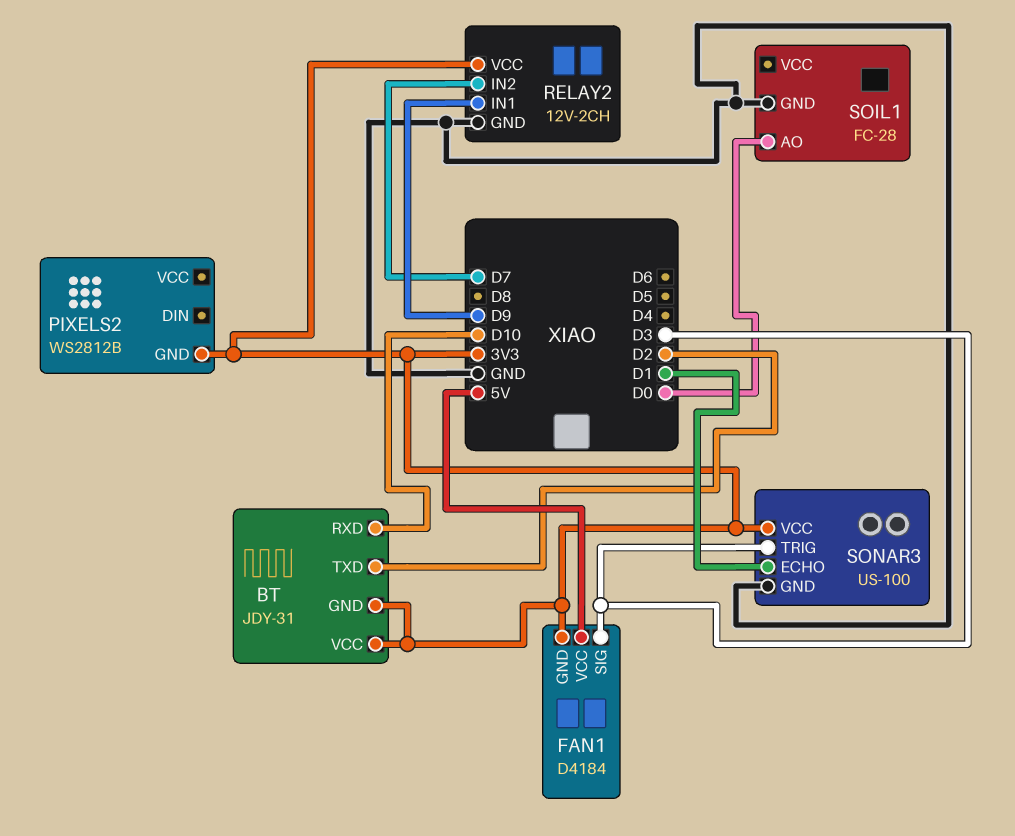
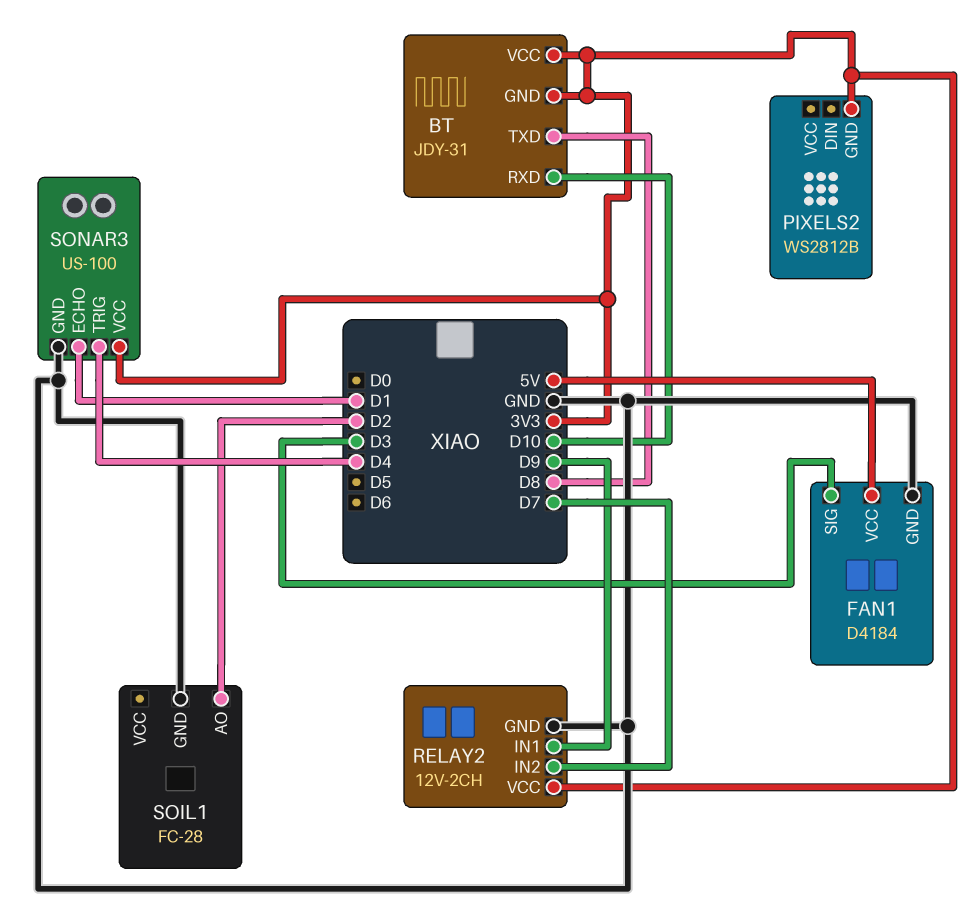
BT pin TXD: D2 -> D8
FAN1 pin GND: 3V3 -> GND
SOIL1 pin AO: D0 -> D2
SONAR3 pin TRIG: D3 -> D4

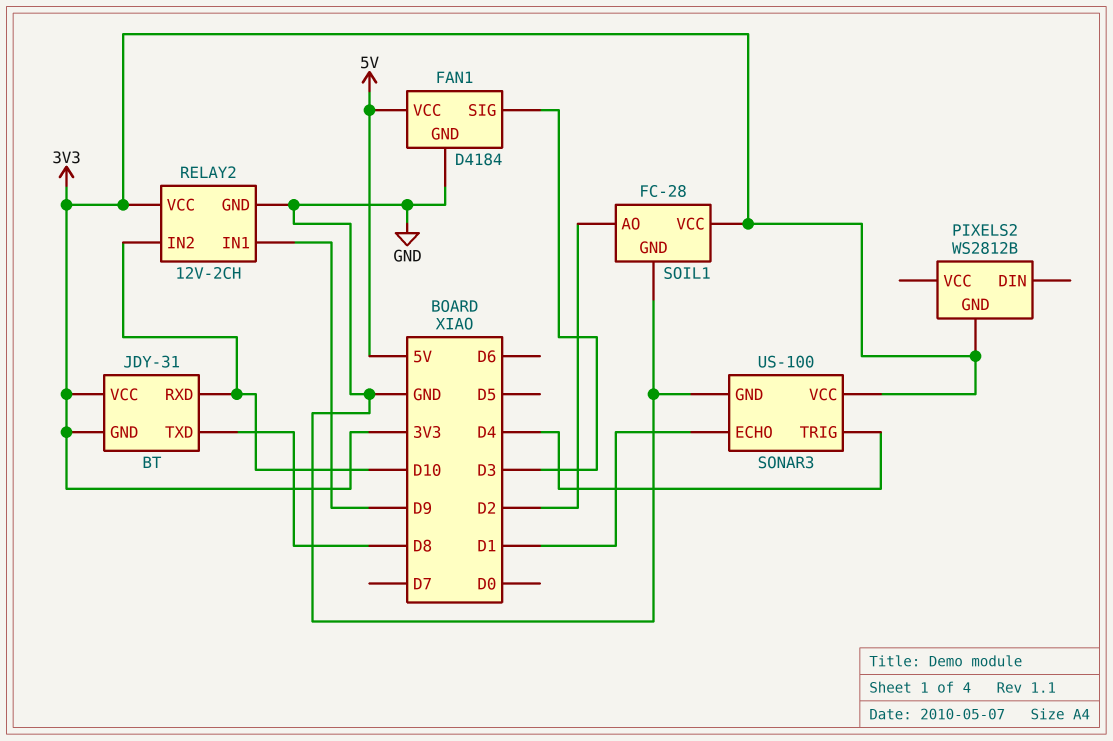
RELAY2 pin IN2: D7 -> D10
SOIL1 pin VCC: none -> 3V3

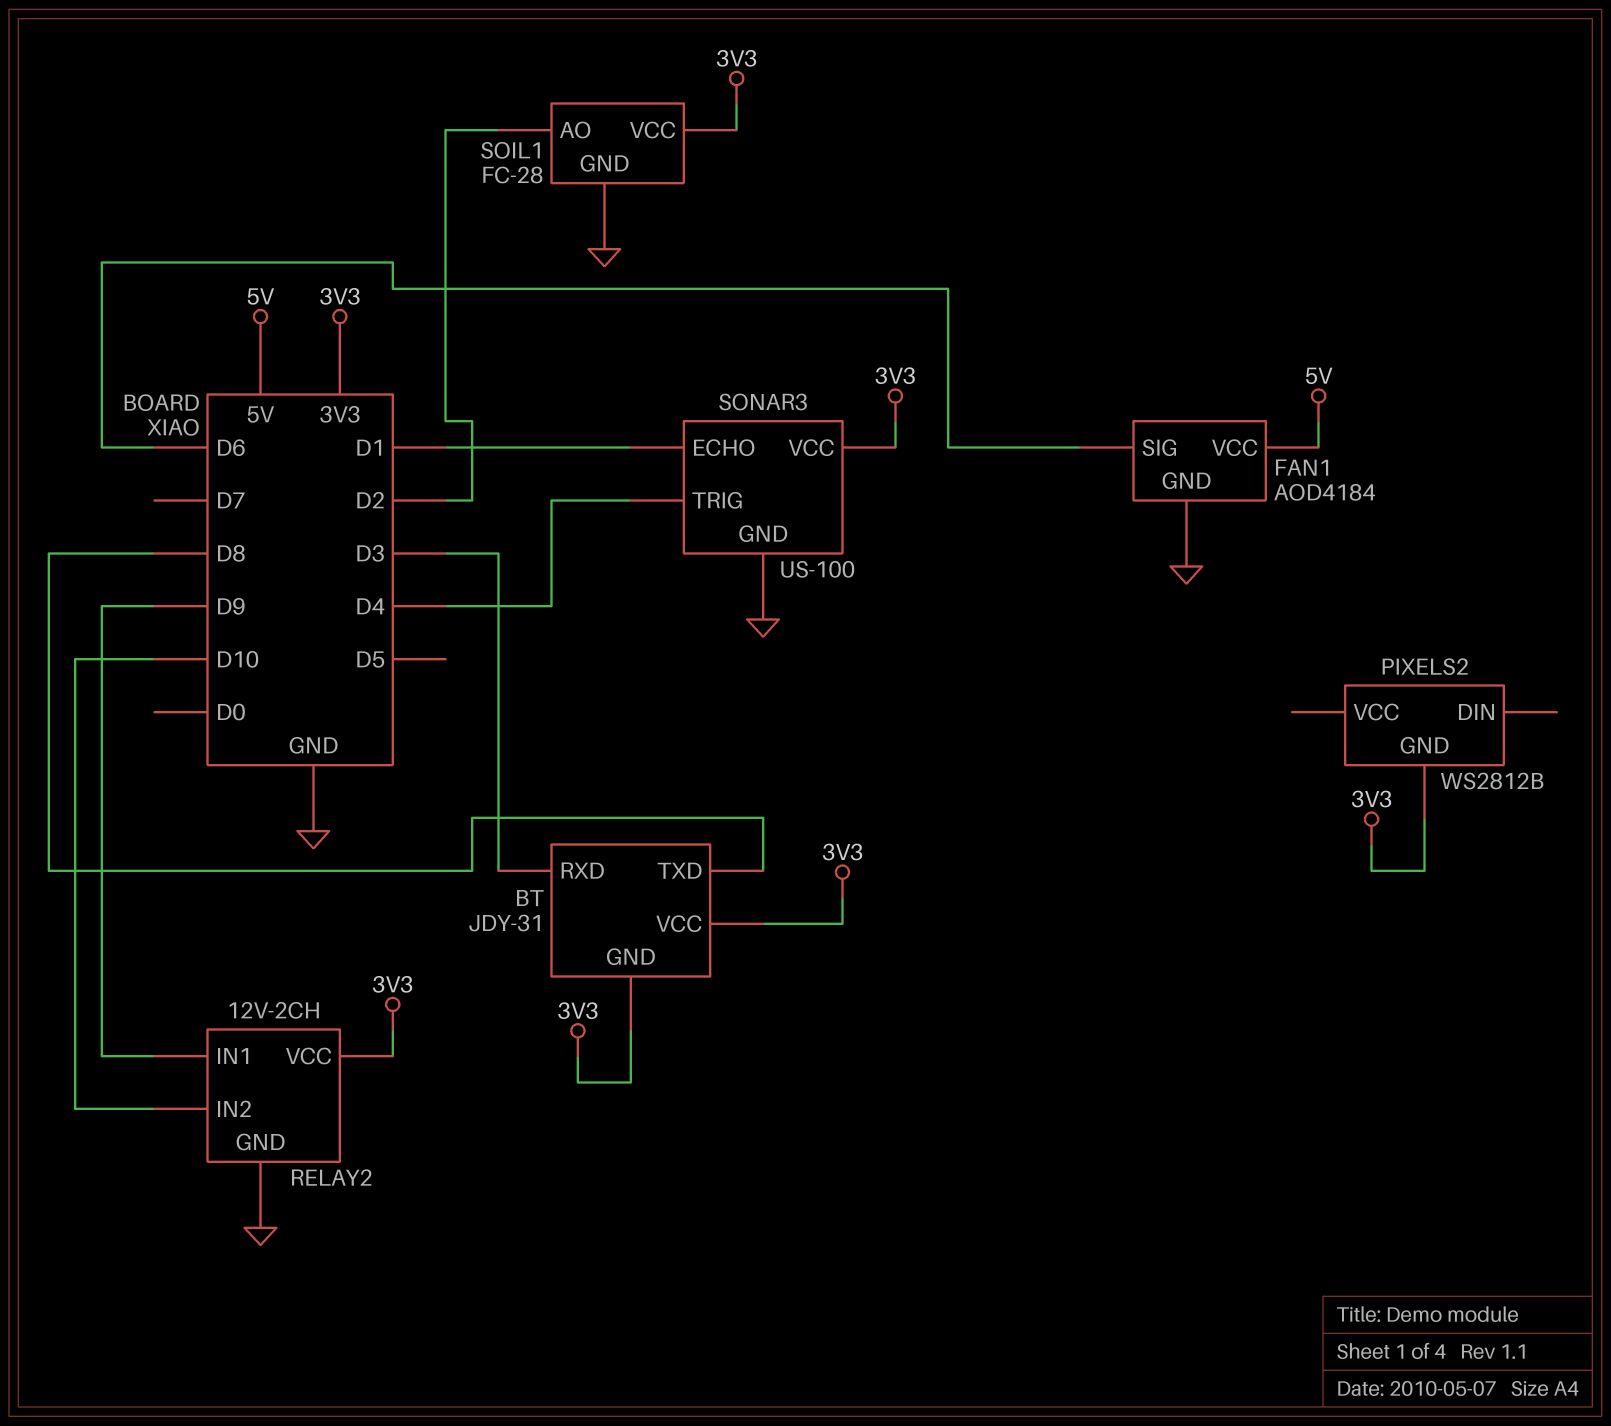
BT pin RXD: D10 -> D3
FAN1: D4184 -> AOD4184
FAN1 pin SIG: D3 -> D6

